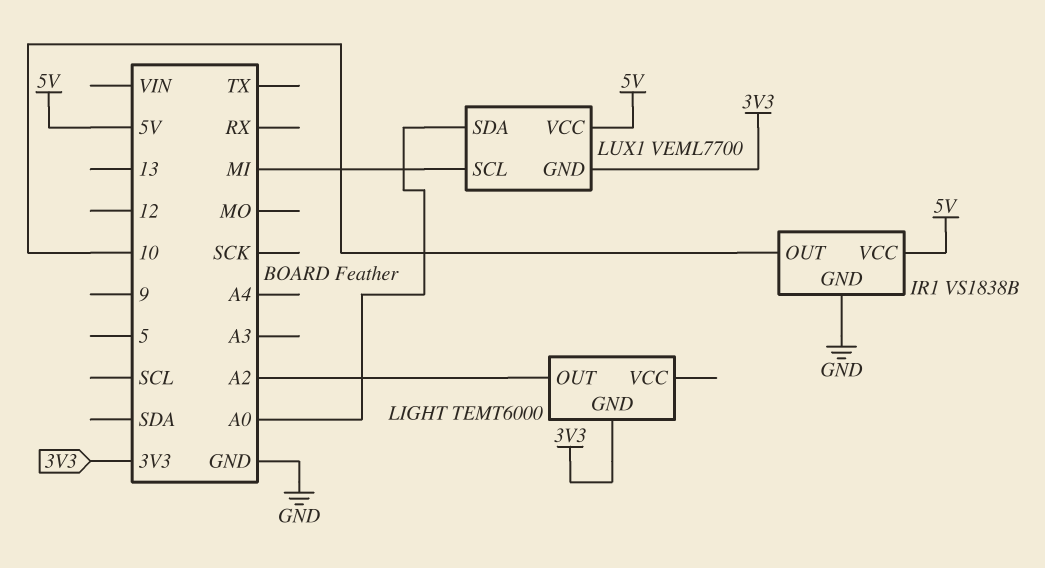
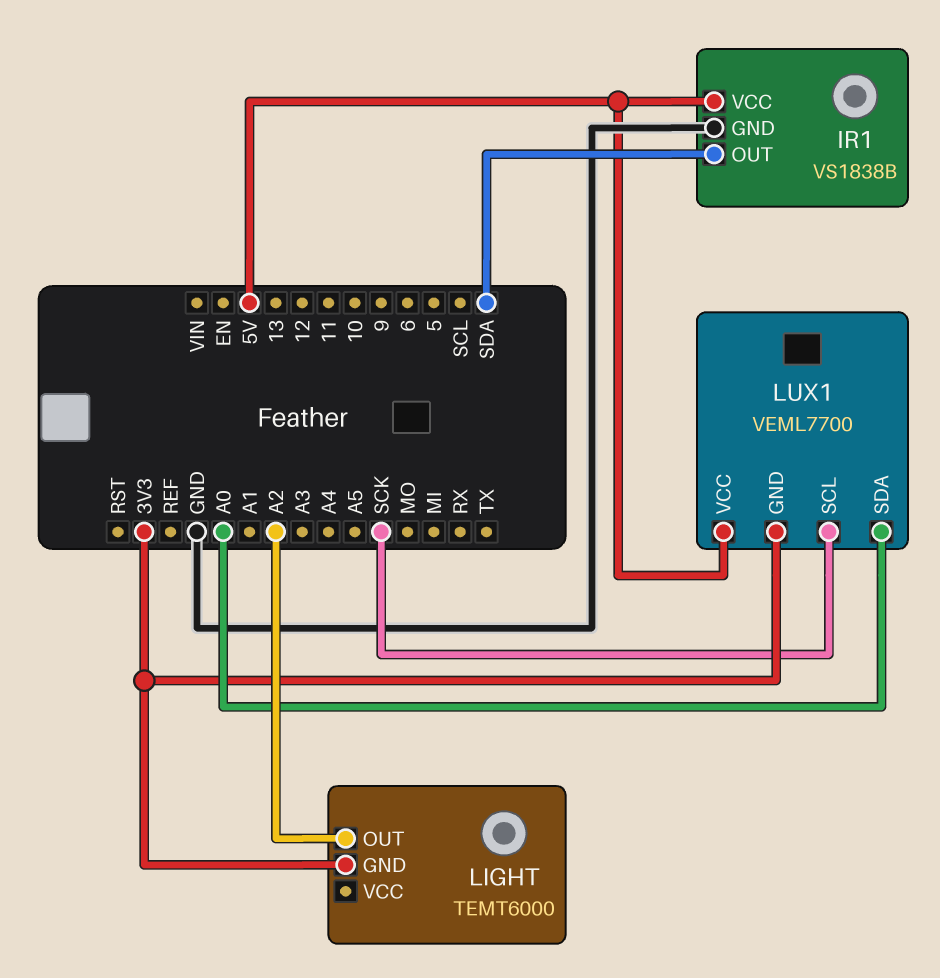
IR1 pin OUT: 10 -> SDA
LUX1 pin SCL: MI -> SCK

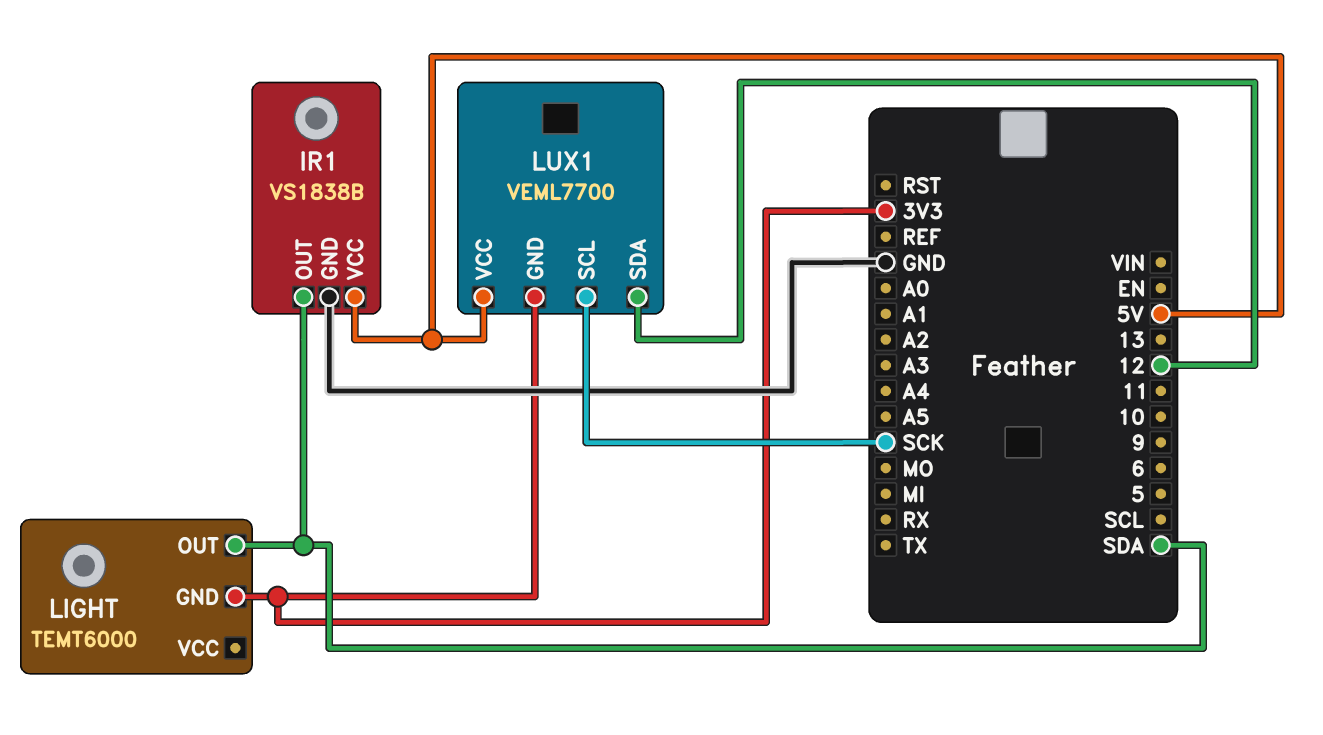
LIGHT pin OUT: A2 -> SDA
LUX1 pin SDA: A0 -> 12

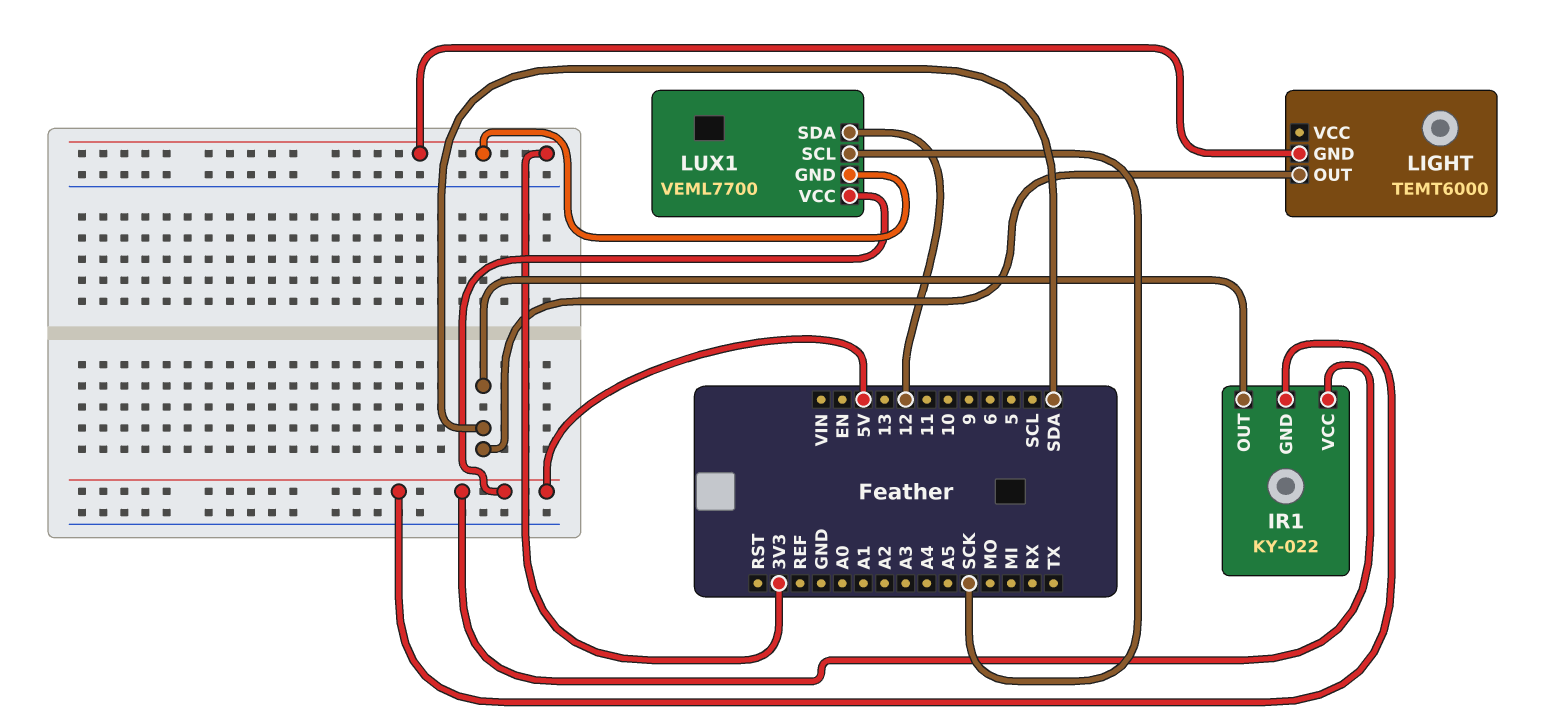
IR1: VS1838B -> KY-022
IR1 pin GND: GND -> 5V

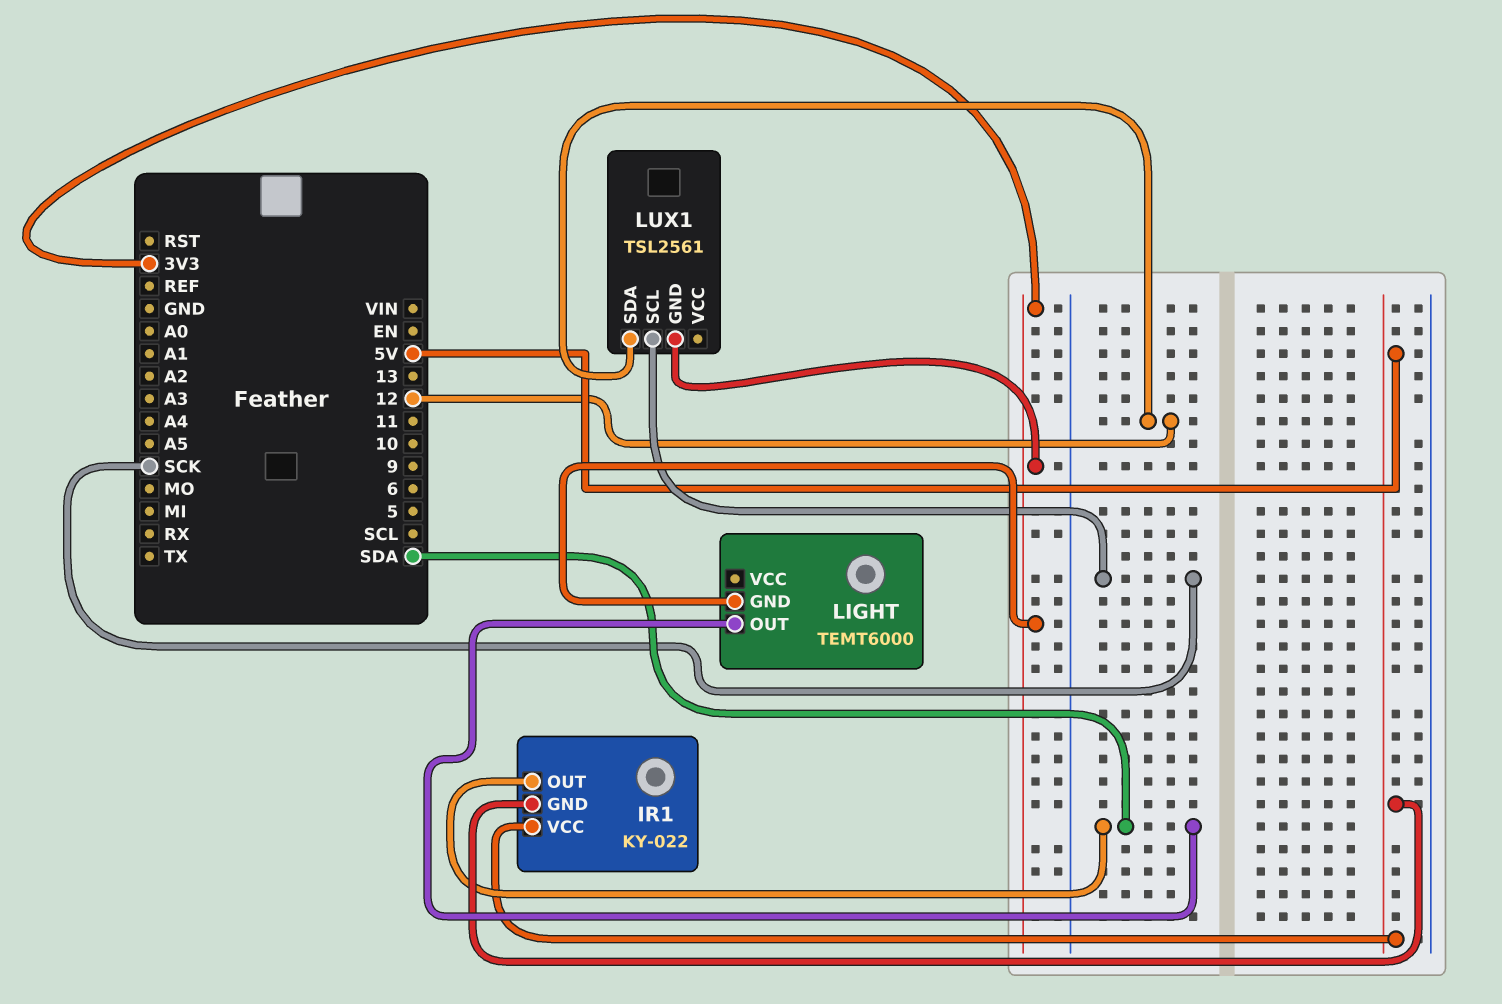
LUX1: VEML7700 -> TSL2561
LUX1 pin VCC: 5V -> none

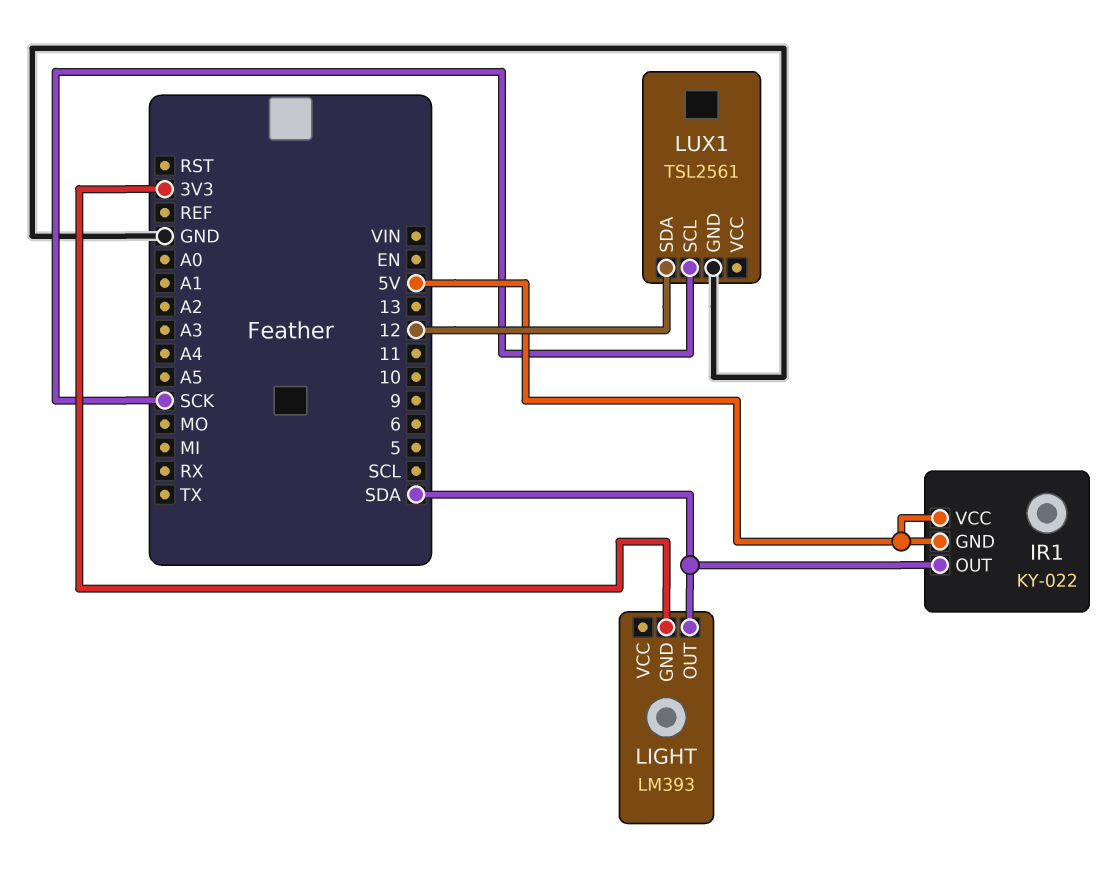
LIGHT: TEMT6000 -> LM393
LUX1 pin GND: 3V3 -> GND

